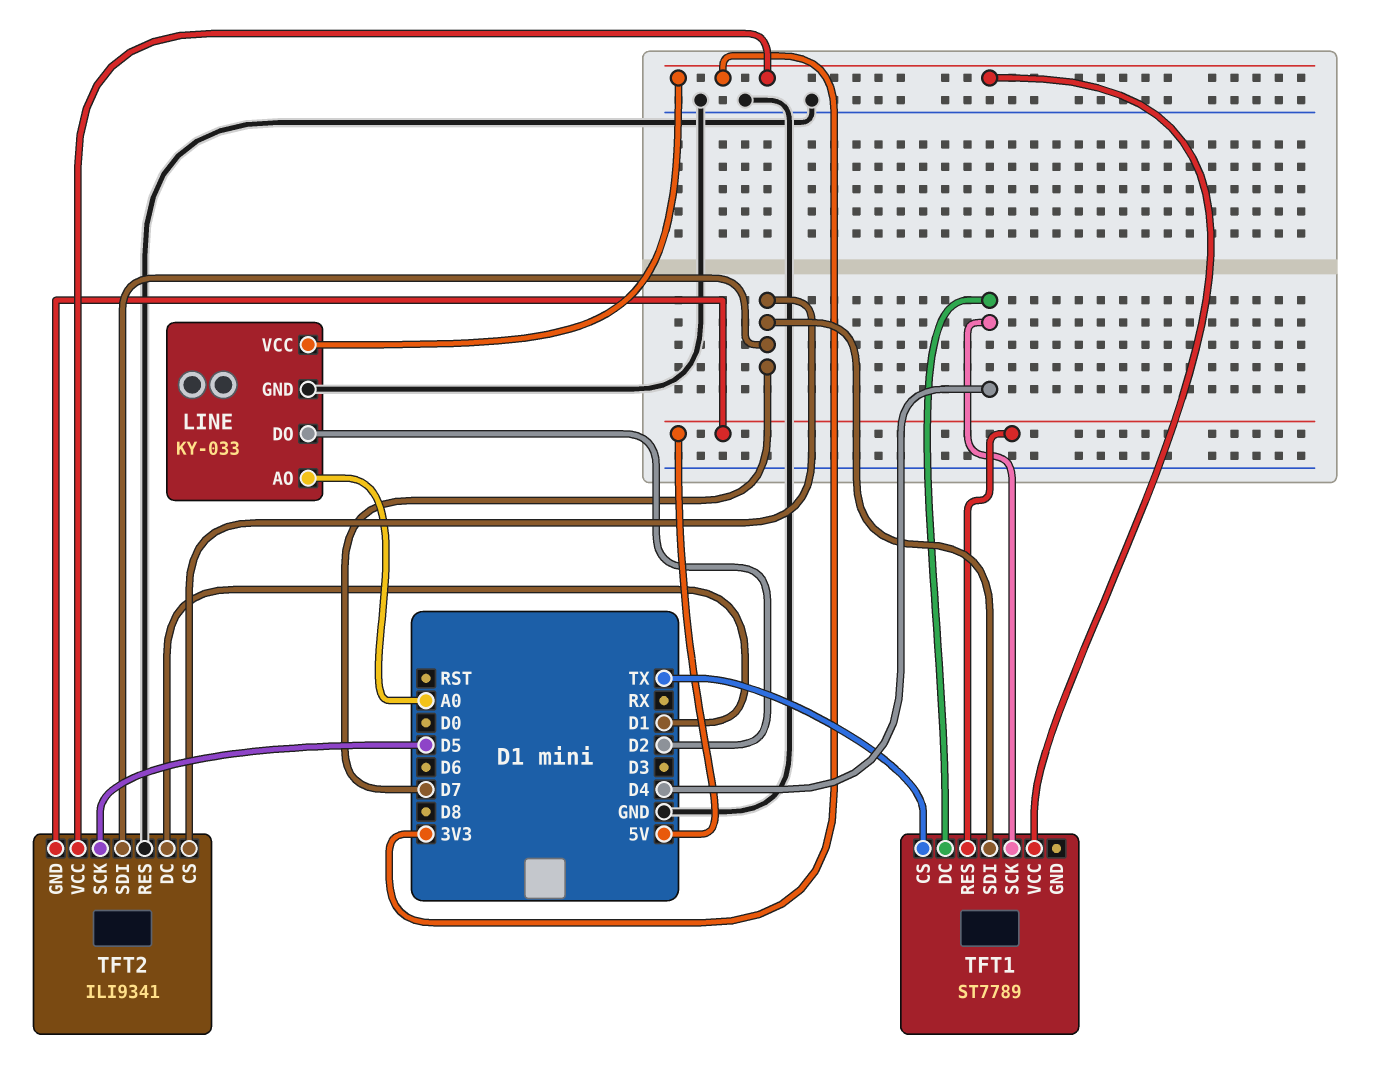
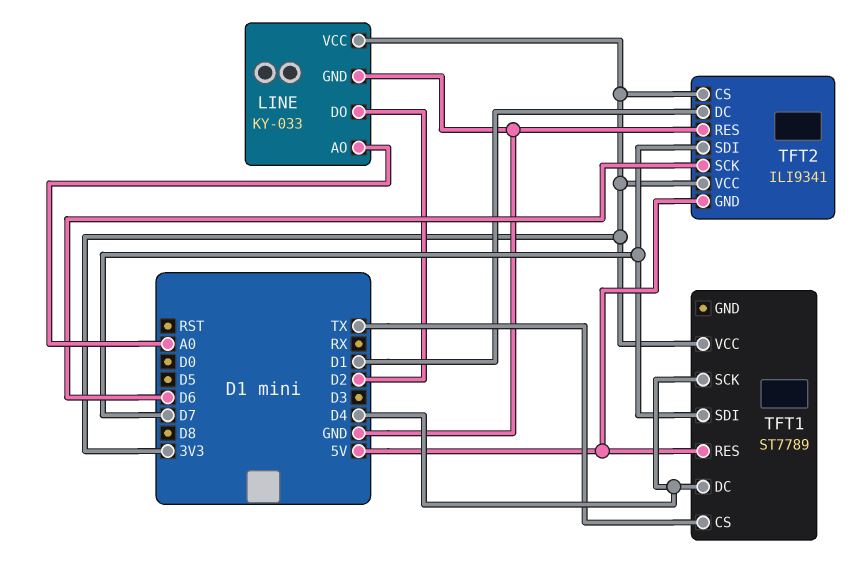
TFT2 pin CS: D7 -> 3V3
TFT2 pin SCK: D5 -> D6

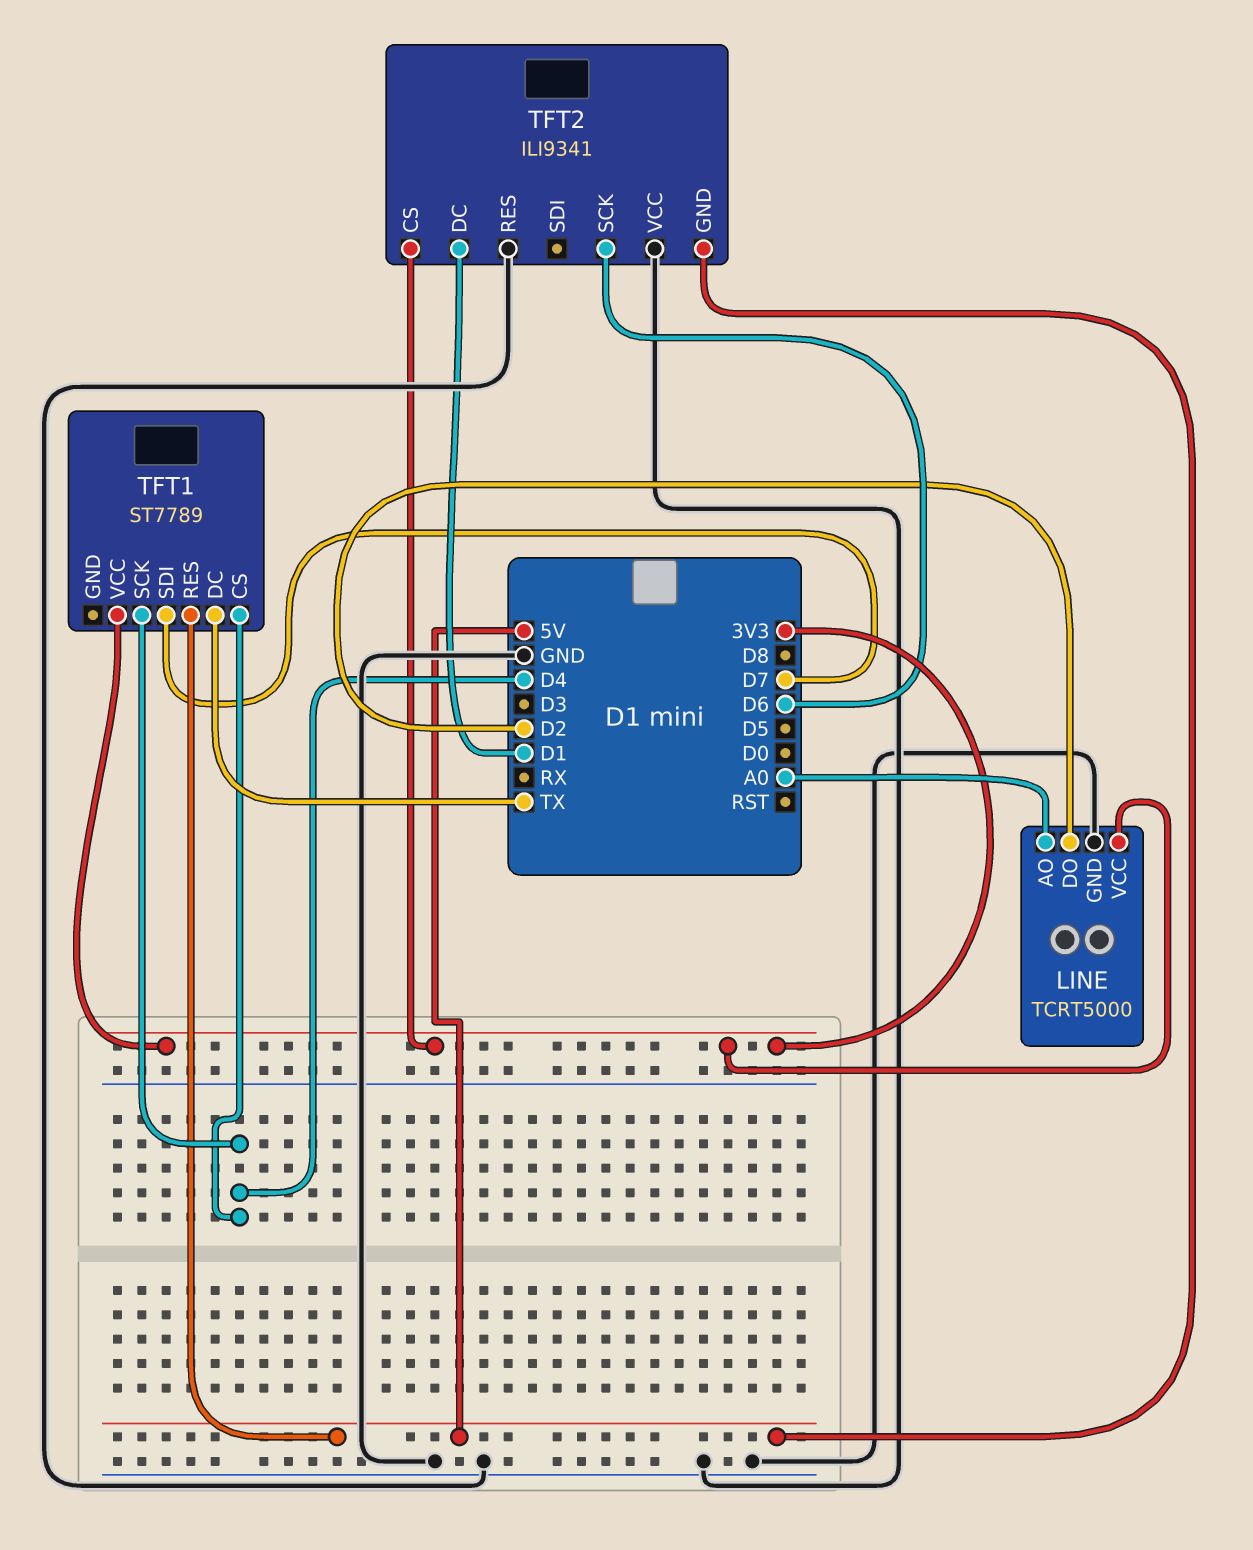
LINE: KY-033 -> TCRT5000
TFT1 pin CS: TX -> D4
TFT1 pin DC: D4 -> TX
TFT2 pin SDI: D7 -> none
TFT2 pin VCC: 3V3 -> GND

